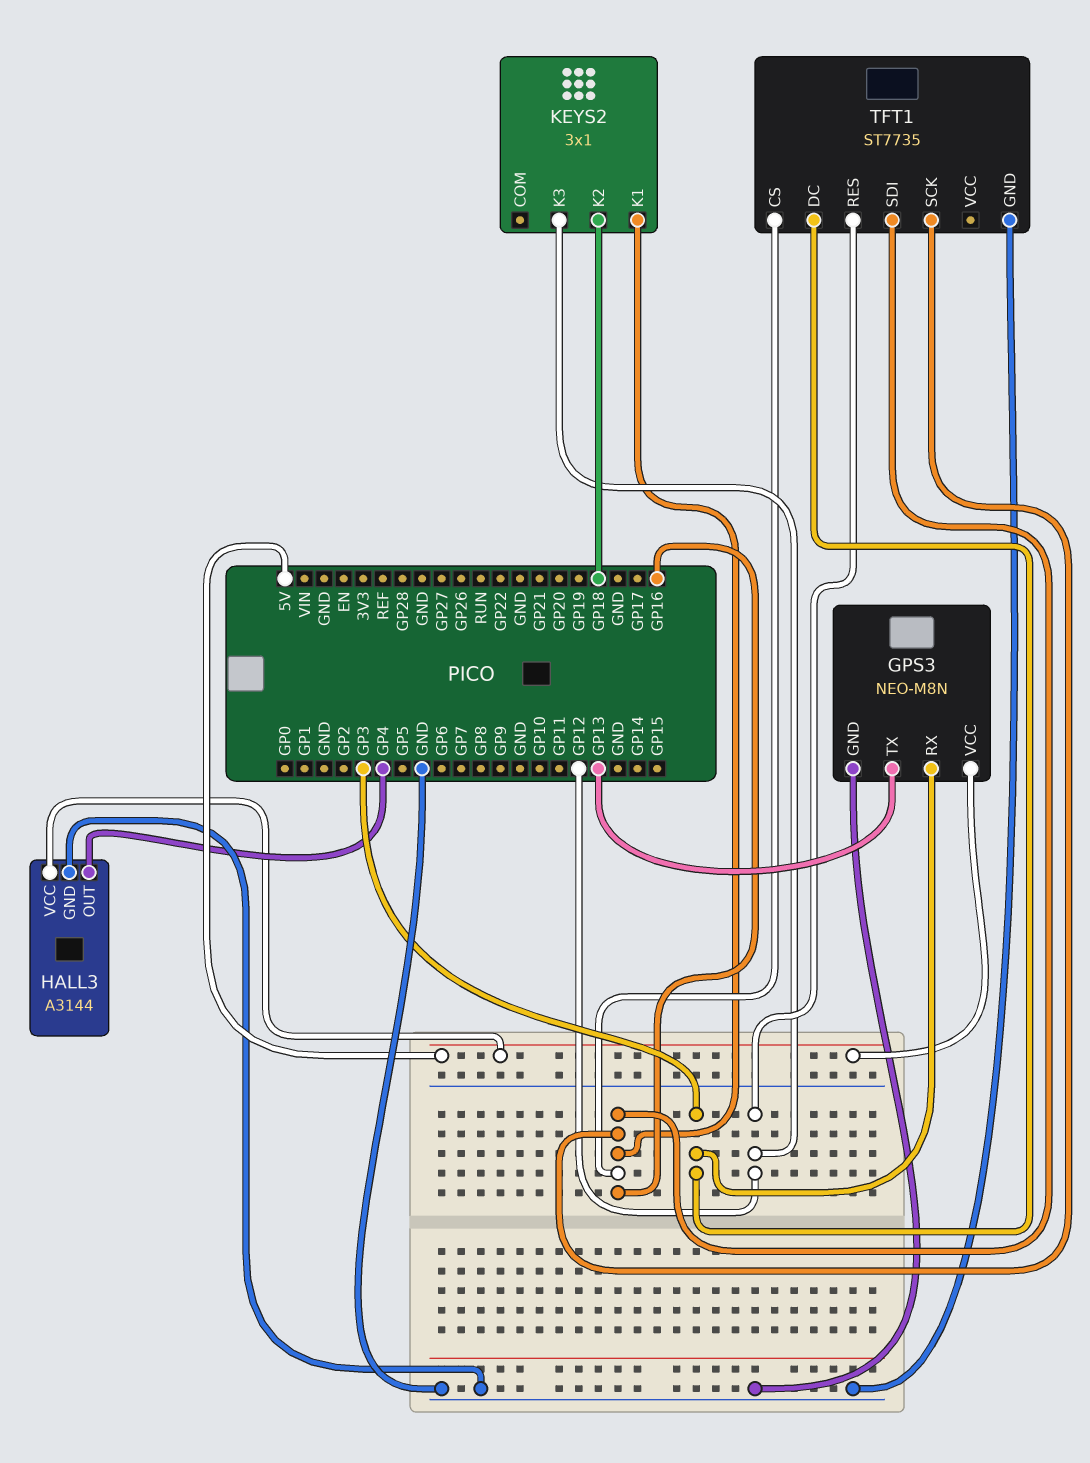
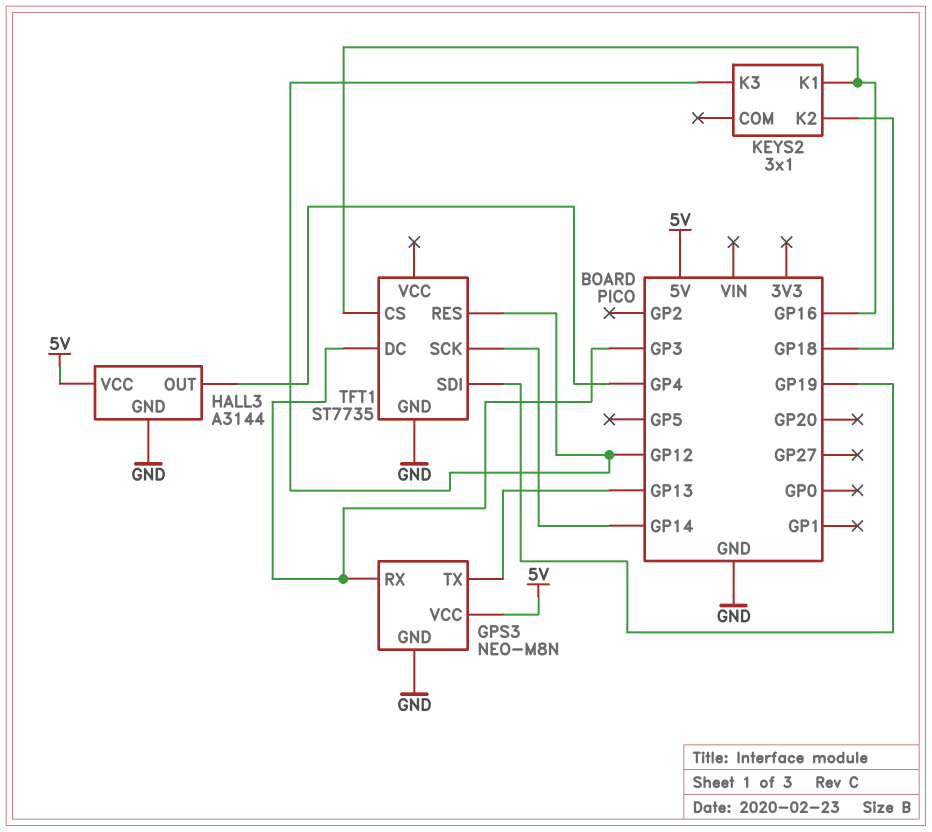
TFT1 pin SCK: GP16 -> GP14
TFT1 pin SDI: GP16 -> GP19

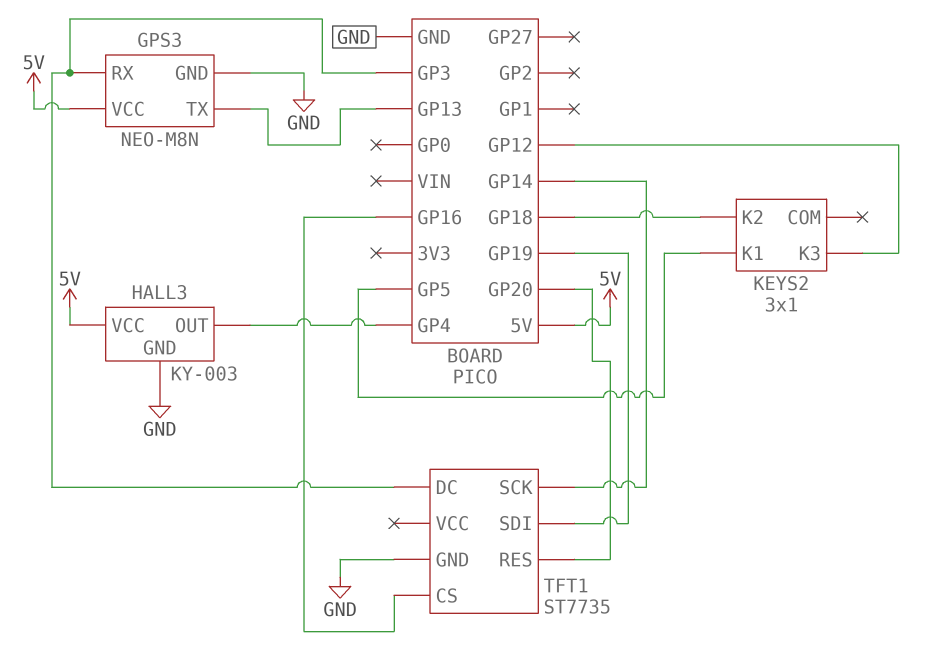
HALL3: A3144 -> KY-003
KEYS2 pin K1: GP16 -> GP5
TFT1 pin RES: GP12 -> GP20

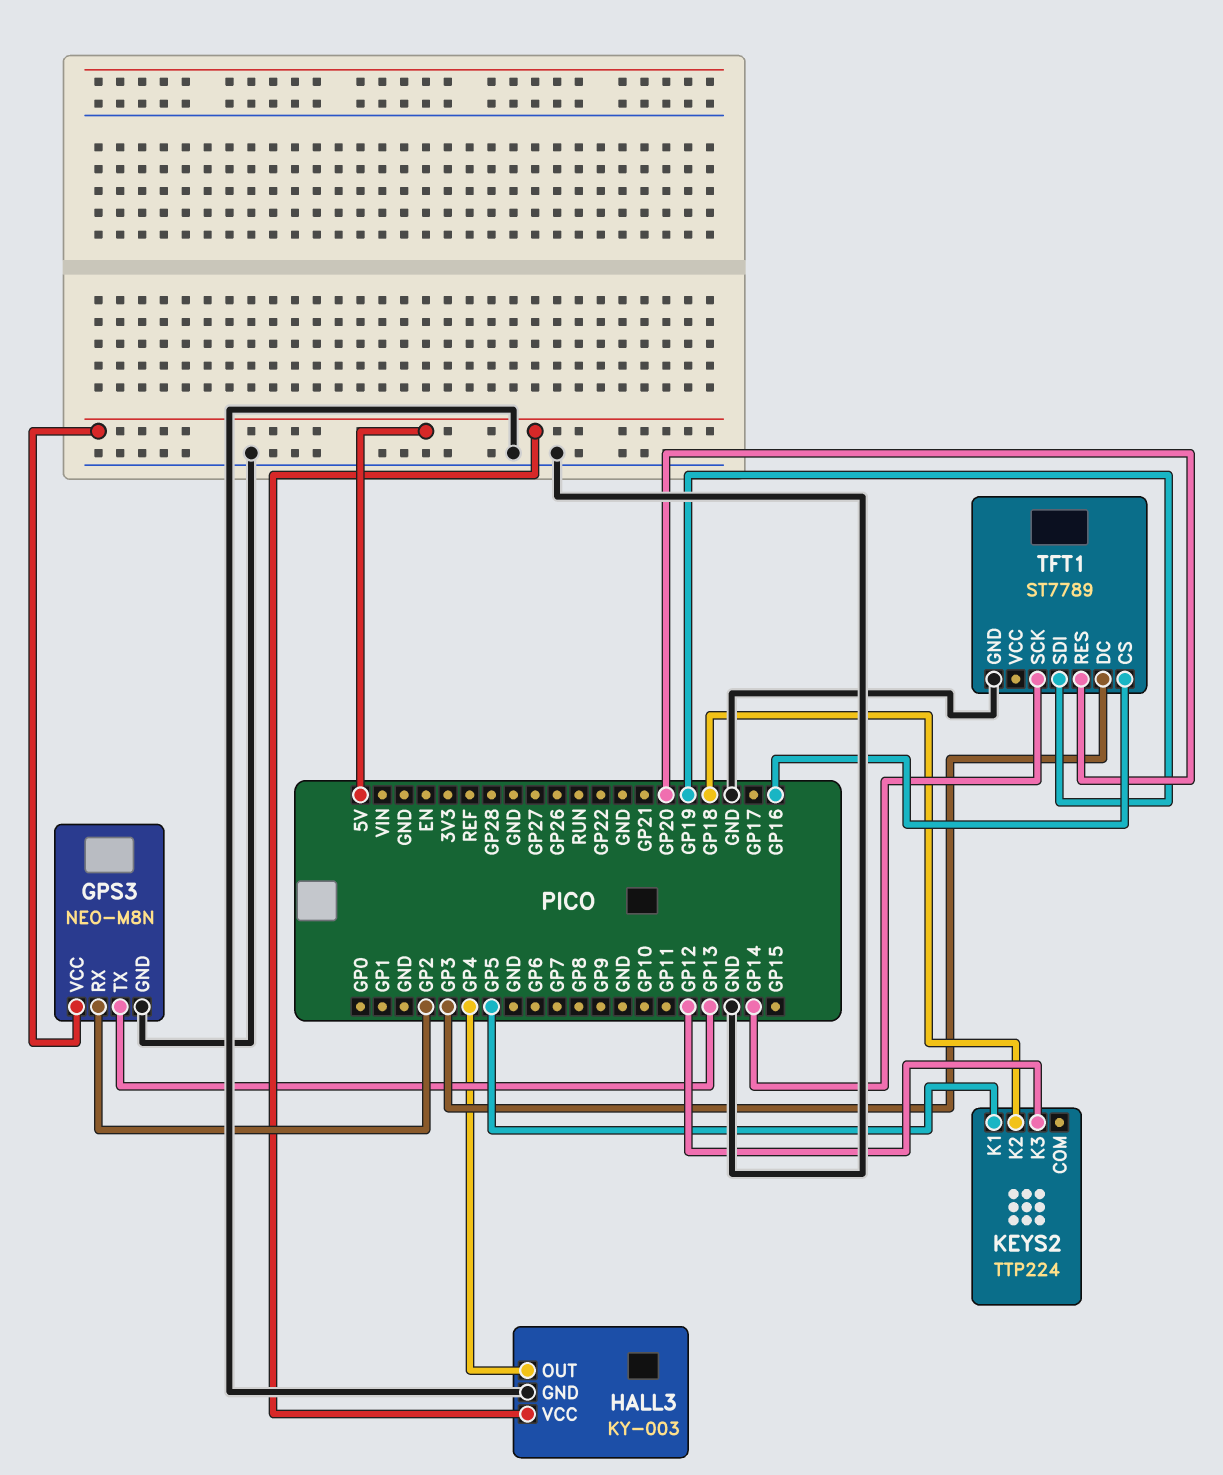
GPS3 pin RX: GP3 -> GP2
KEYS2: 3x1 -> TTP224
TFT1: ST7735 -> ST7789

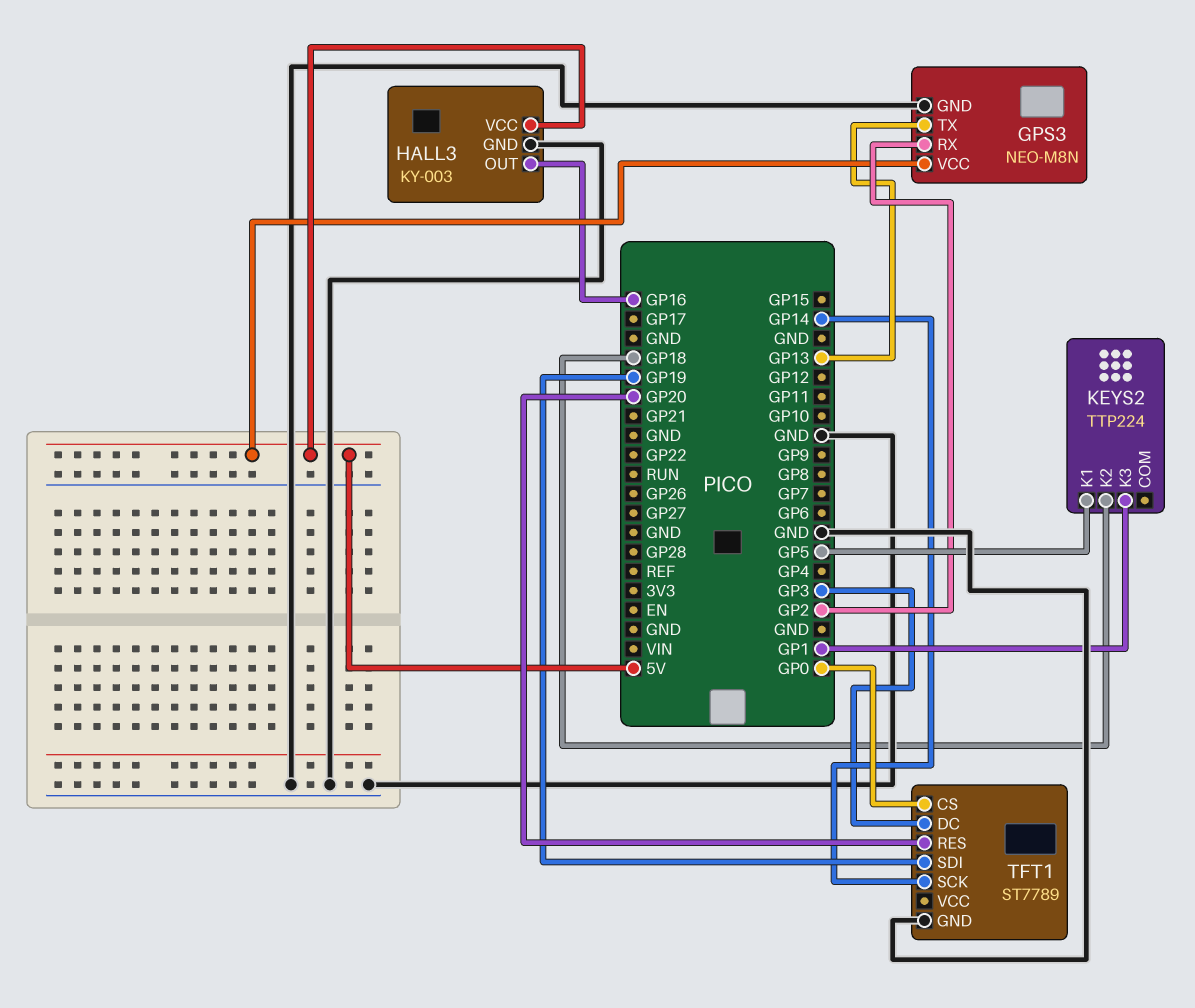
HALL3 pin OUT: GP4 -> GP16
KEYS2 pin K3: GP12 -> GP1
TFT1 pin CS: GP16 -> GP0

